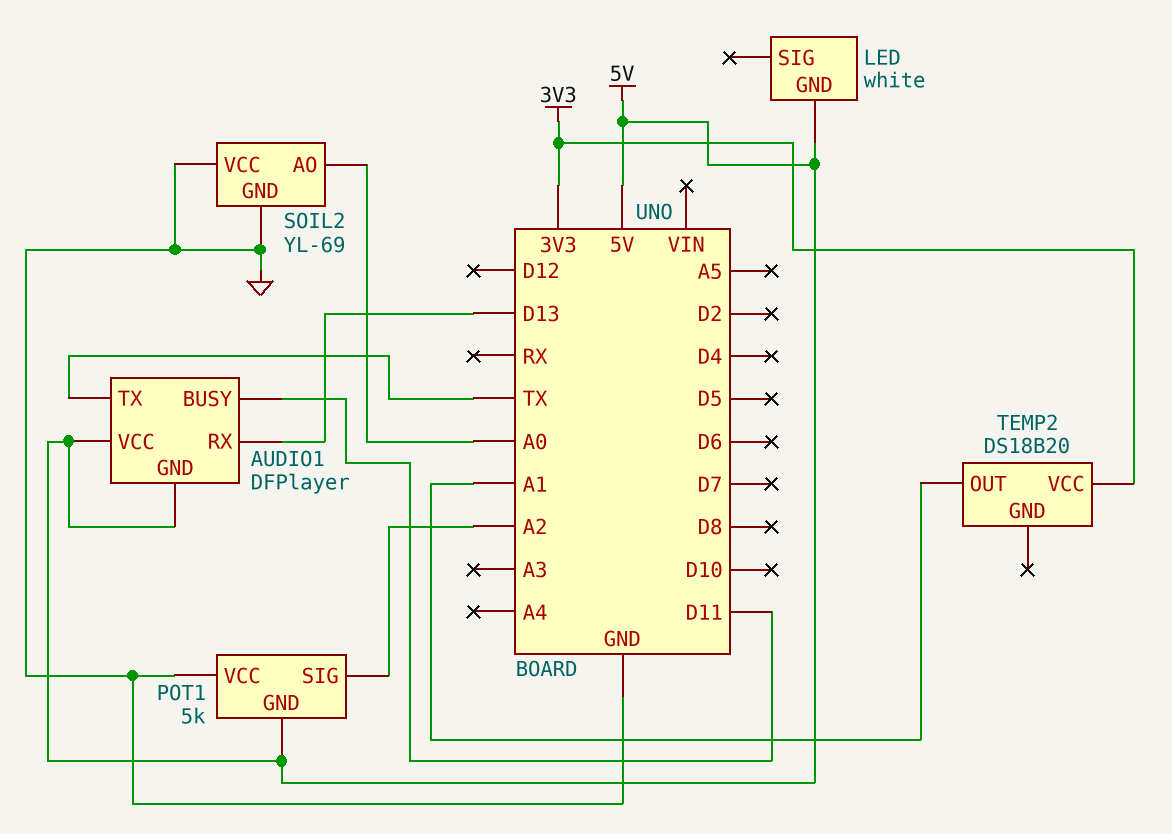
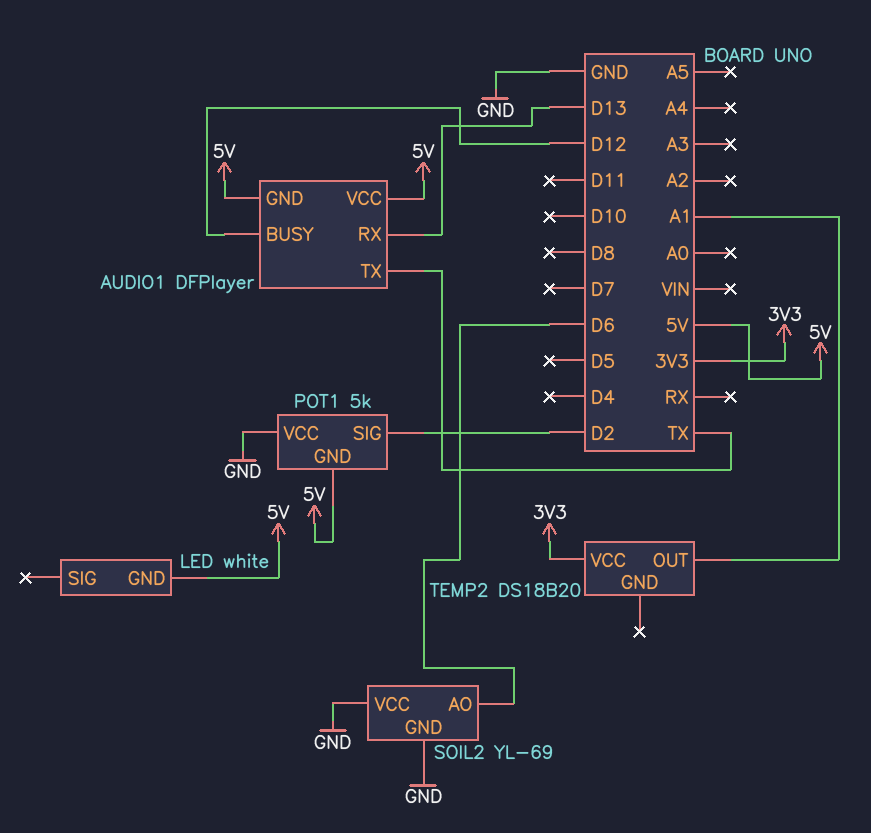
AUDIO1 pin BUSY: D11 -> D12
POT1 pin SIG: A2 -> D2
SOIL2 pin AO: A0 -> D6

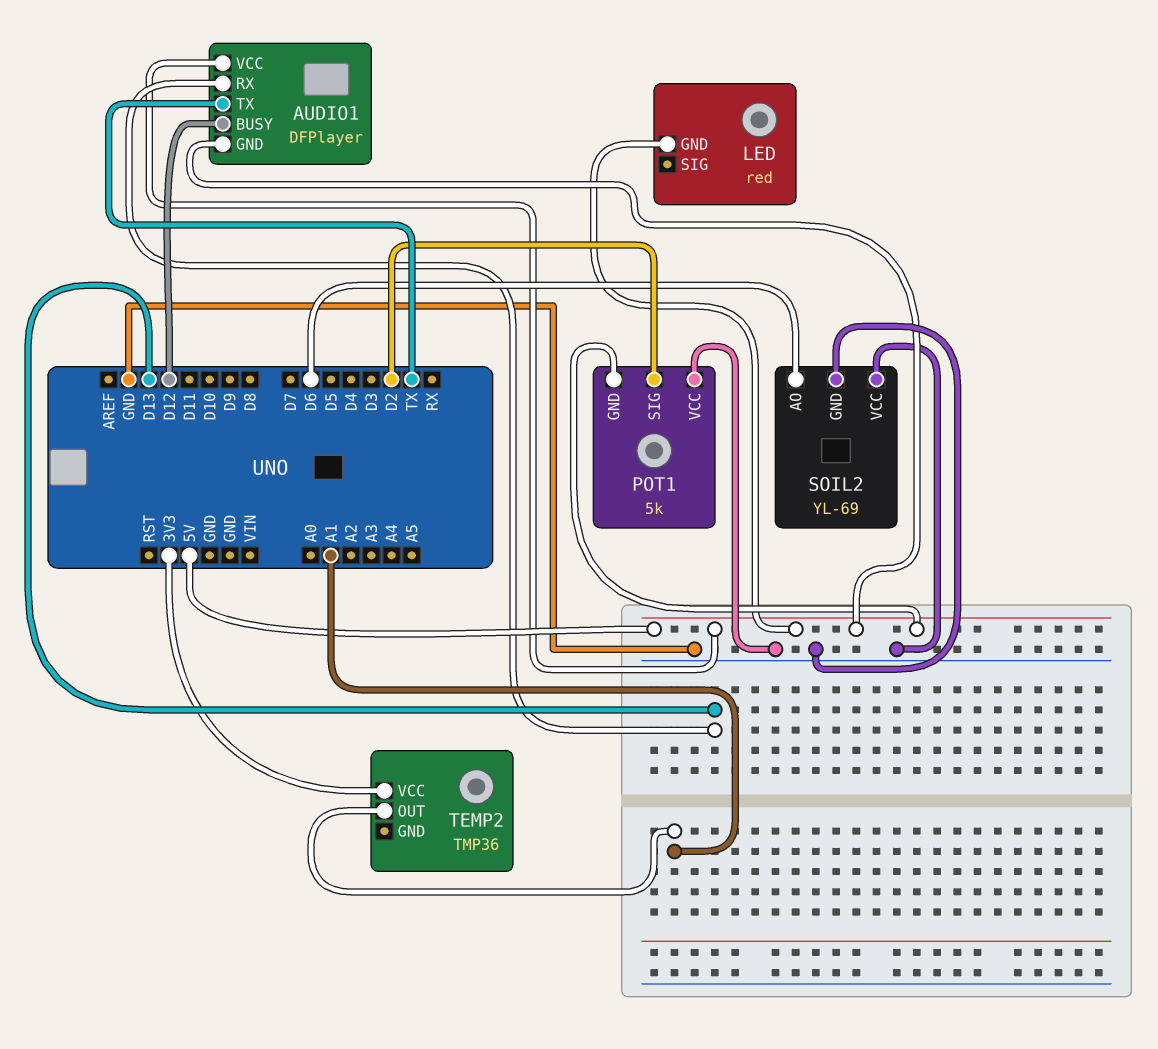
LED: white -> red
TEMP2: DS18B20 -> TMP36

